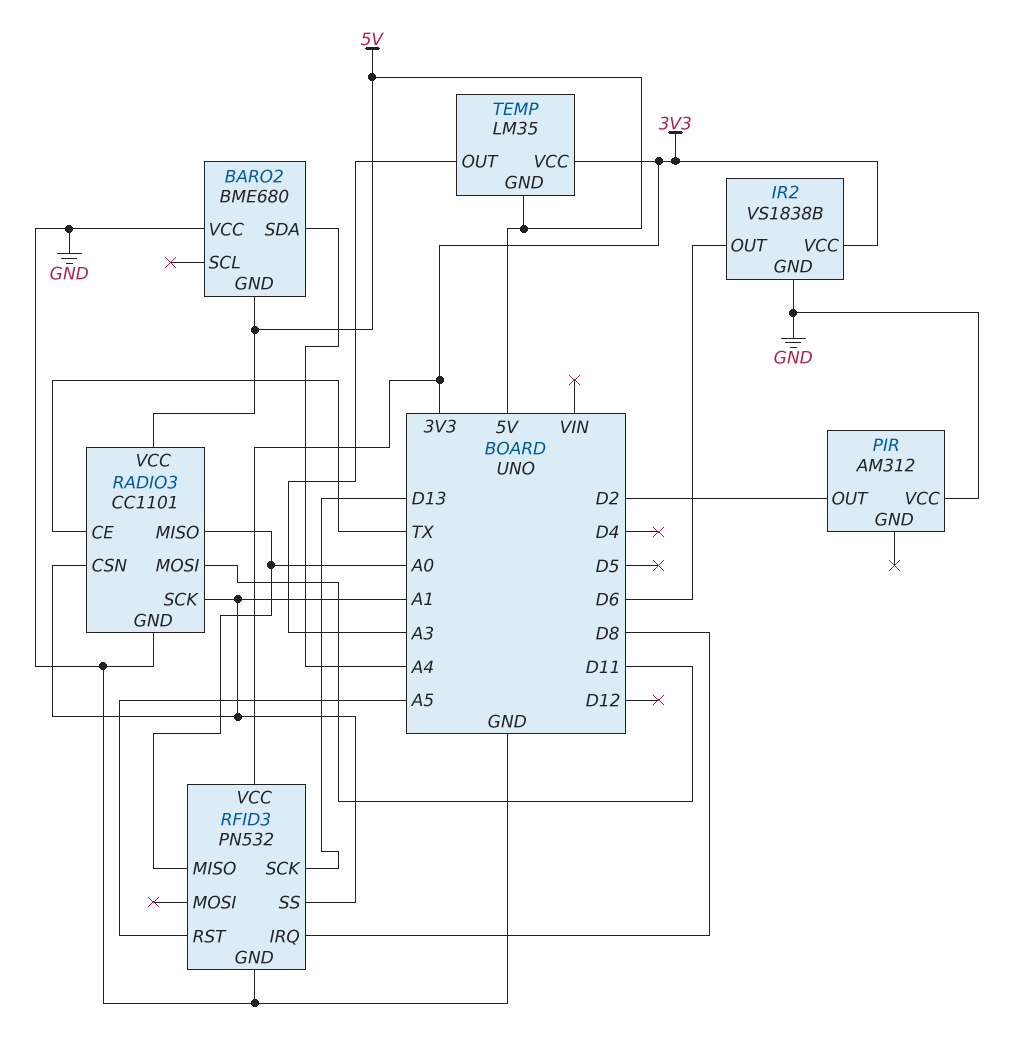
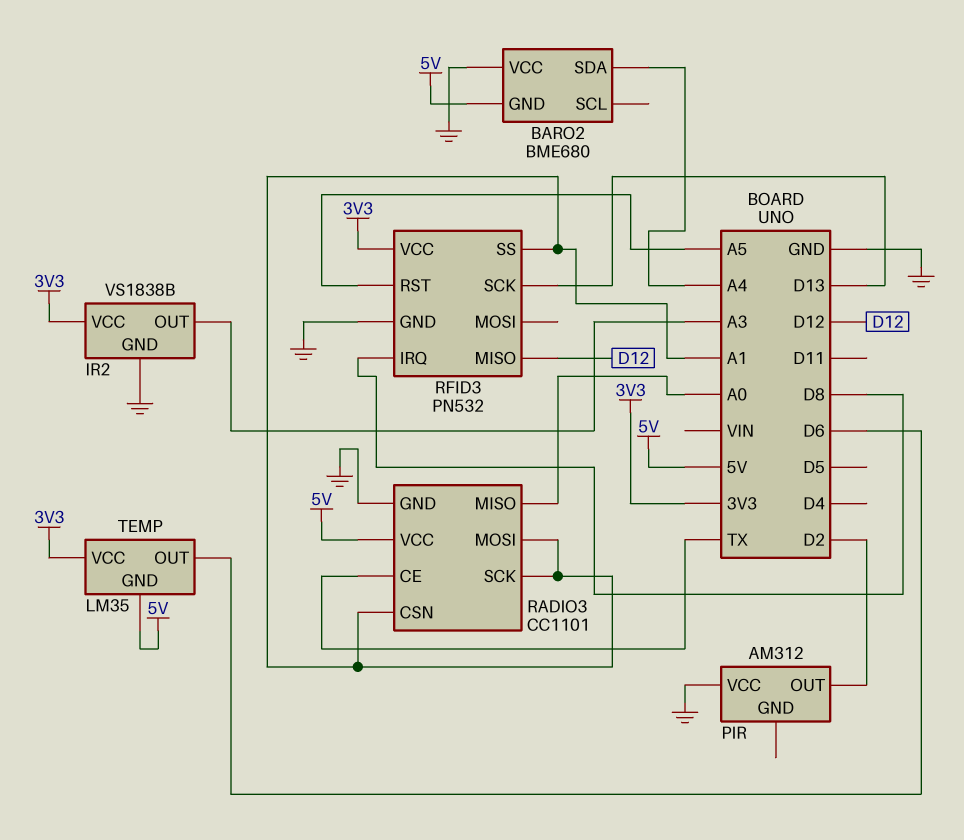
IR2 pin OUT: D6 -> A3
RADIO3 pin MOSI: D11 -> A1
RFID3 pin MISO: A0 -> D12
TEMP pin OUT: A3 -> D6

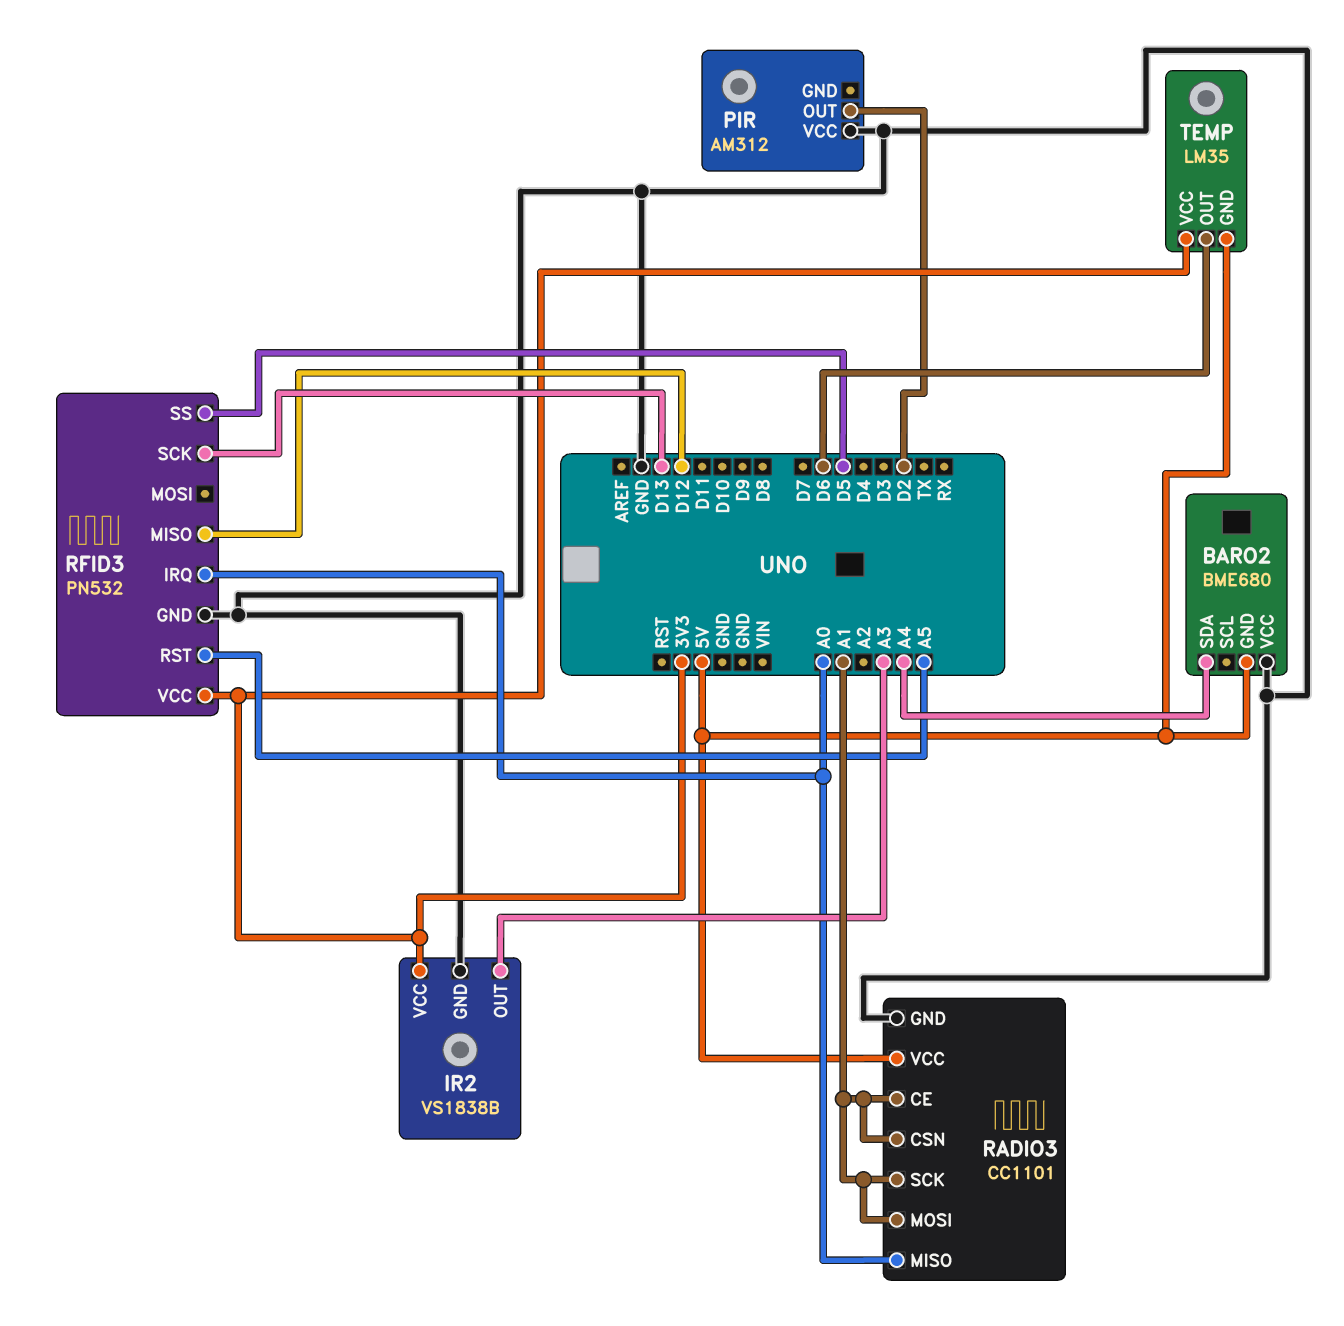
RADIO3 pin CE: TX -> A1
RFID3 pin IRQ: D8 -> A0
RFID3 pin SS: A1 -> D5

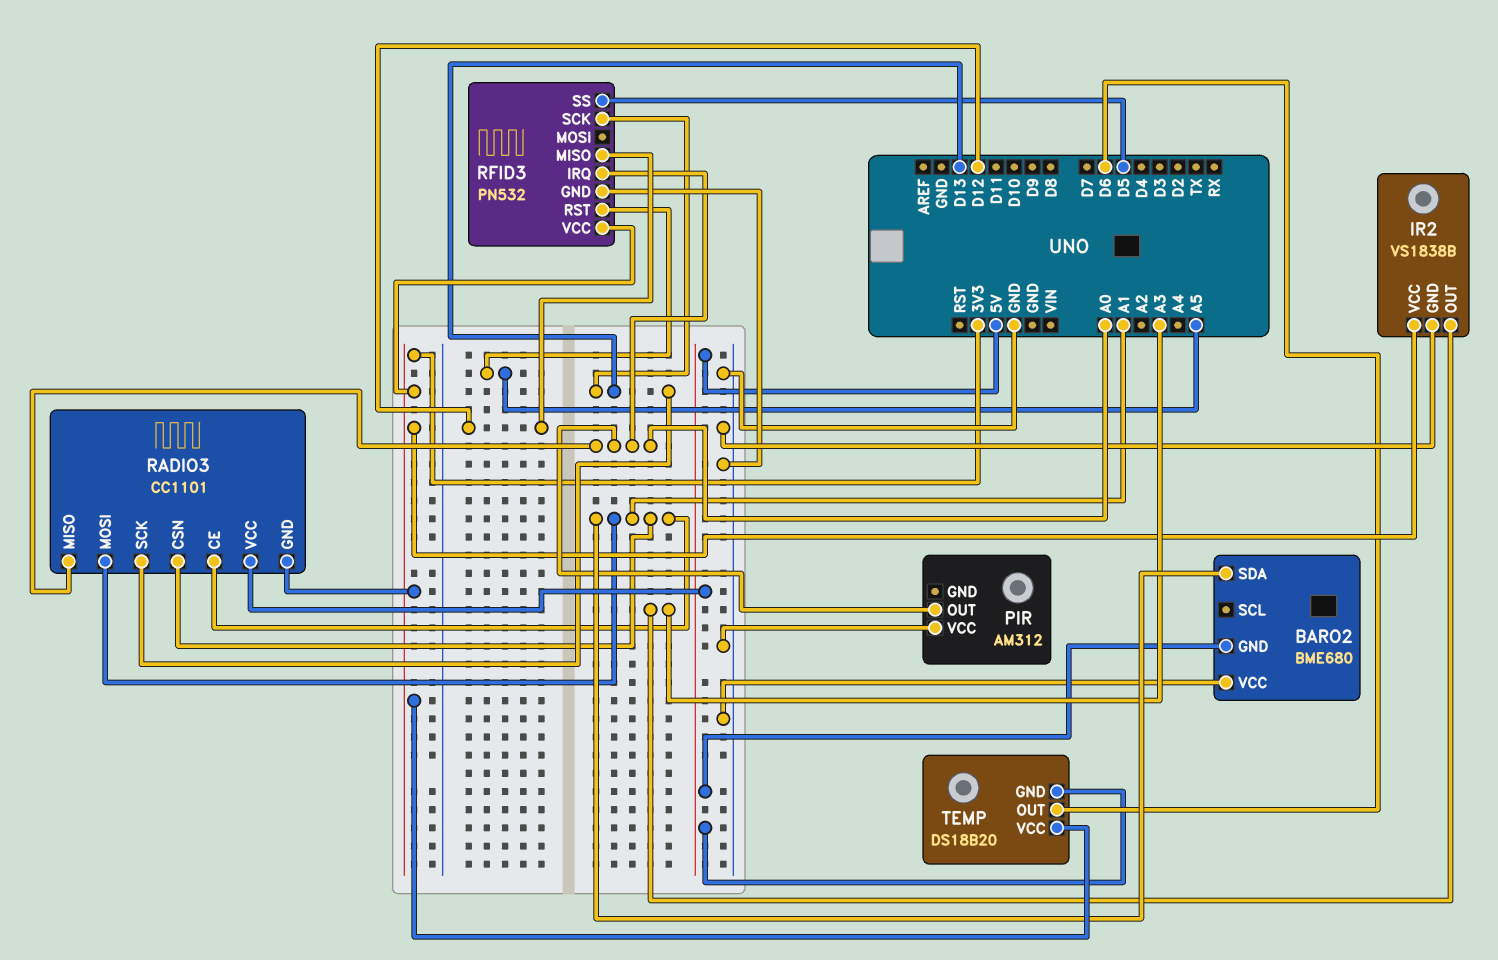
BARO2 pin SDA: A4 -> A1
PIR pin OUT: D2 -> A0
RADIO3 pin GND: GND -> 3V3
RADIO3 pin SCK: A1 -> D13
TEMP: LM35 -> DS18B20

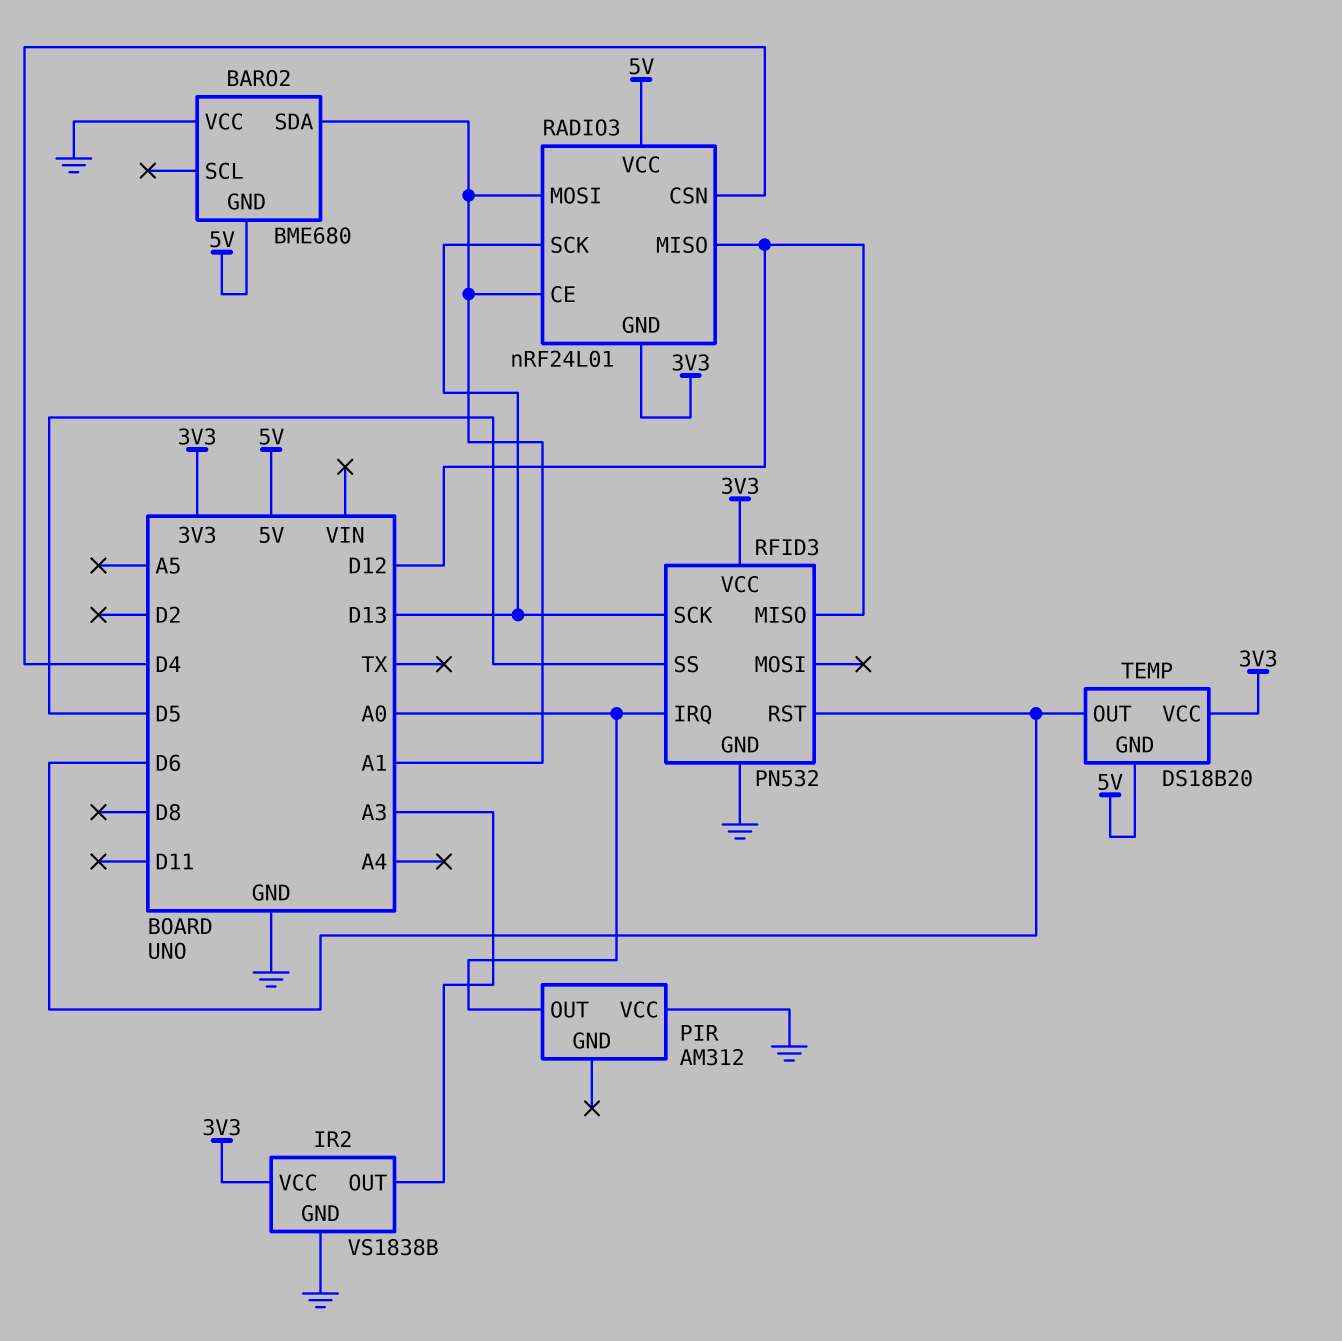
RADIO3: CC1101 -> nRF24L01
RADIO3 pin CSN: A1 -> D4
RADIO3 pin MISO: A0 -> D12
RFID3 pin RST: A5 -> D6

